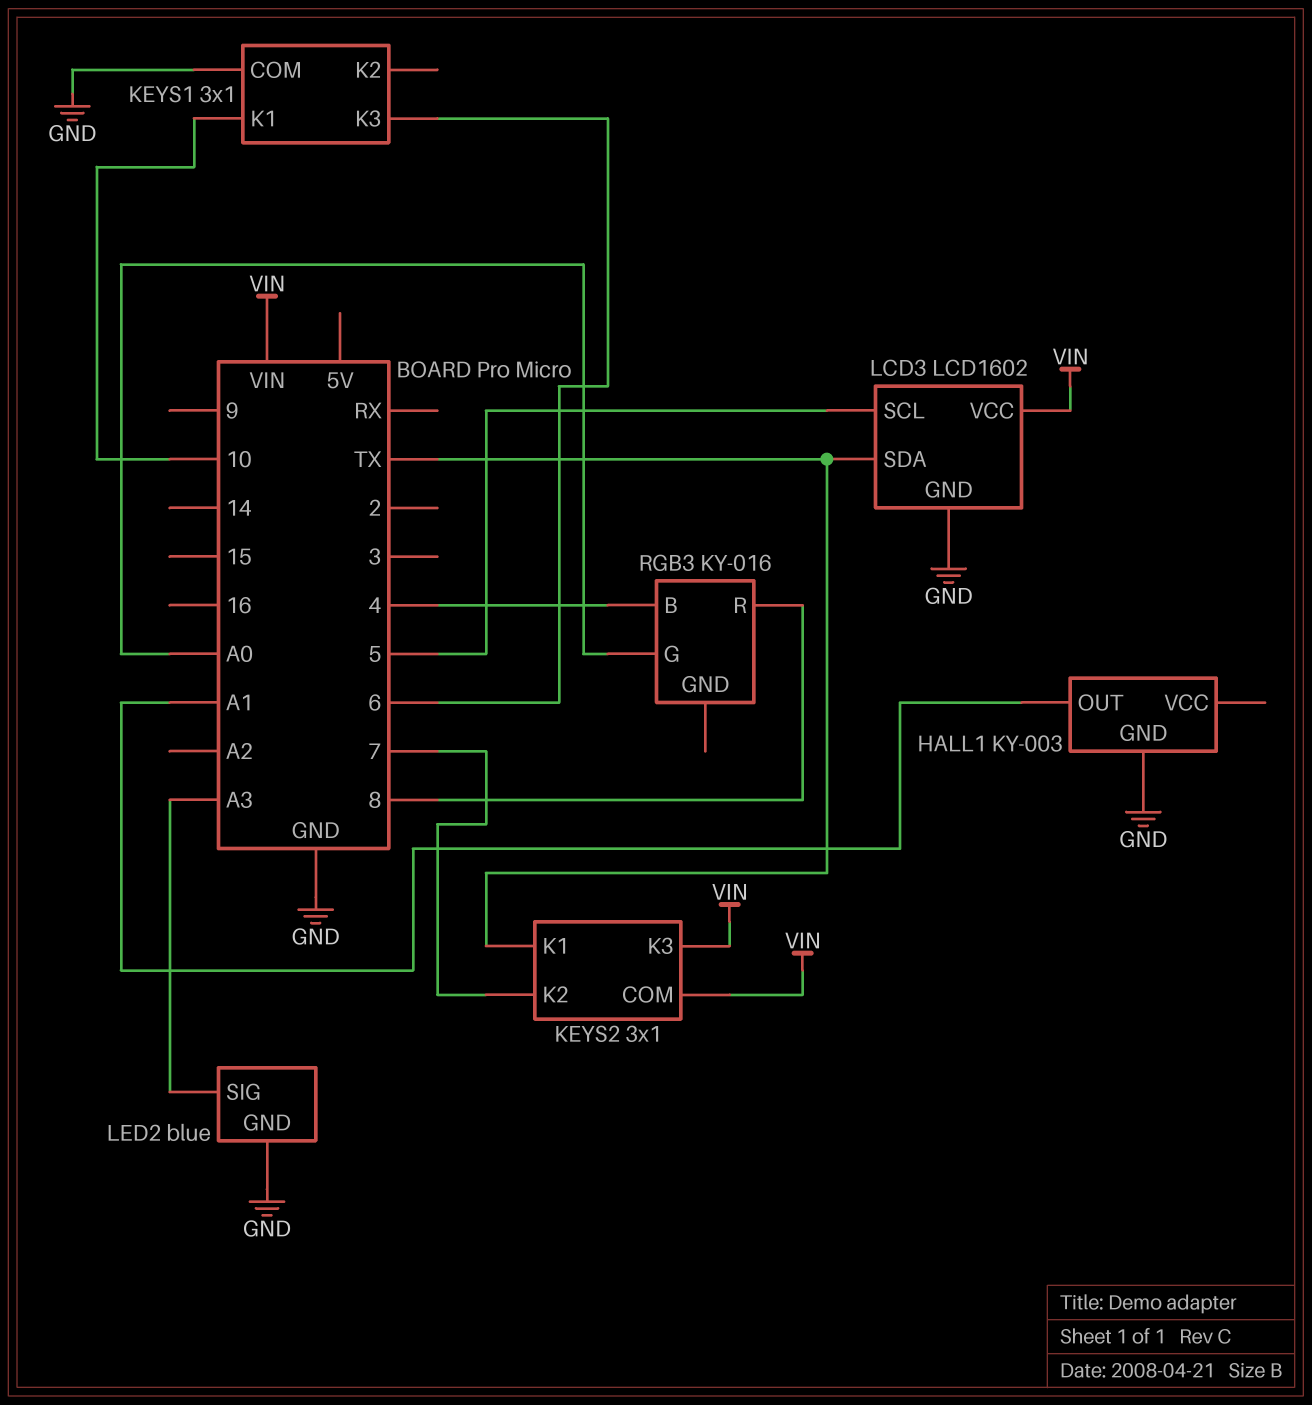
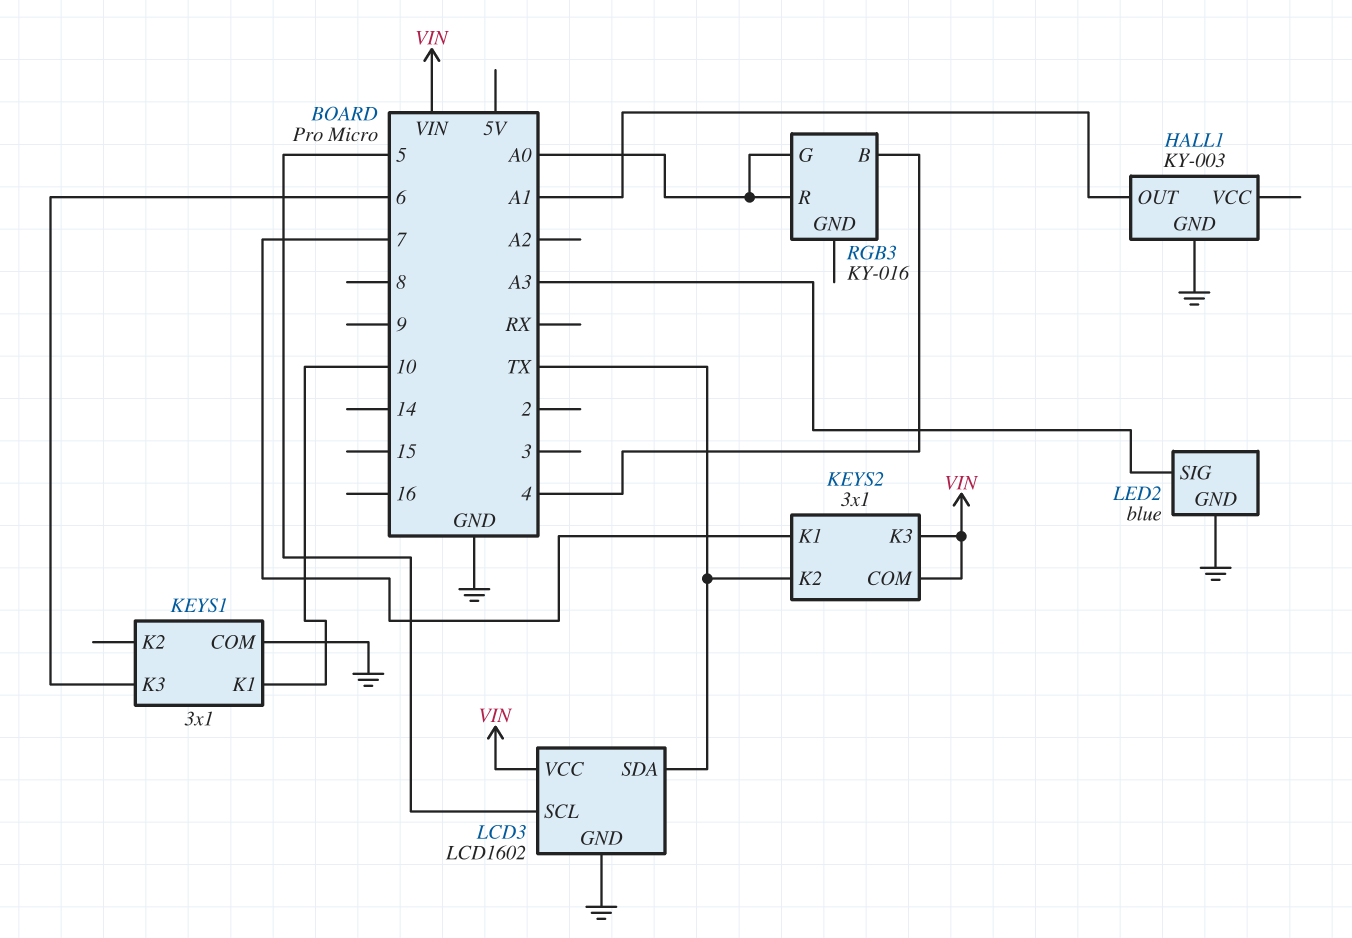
KEYS2 pin K1: TX -> 7
KEYS2 pin K2: 7 -> TX
RGB3 pin R: 8 -> A0

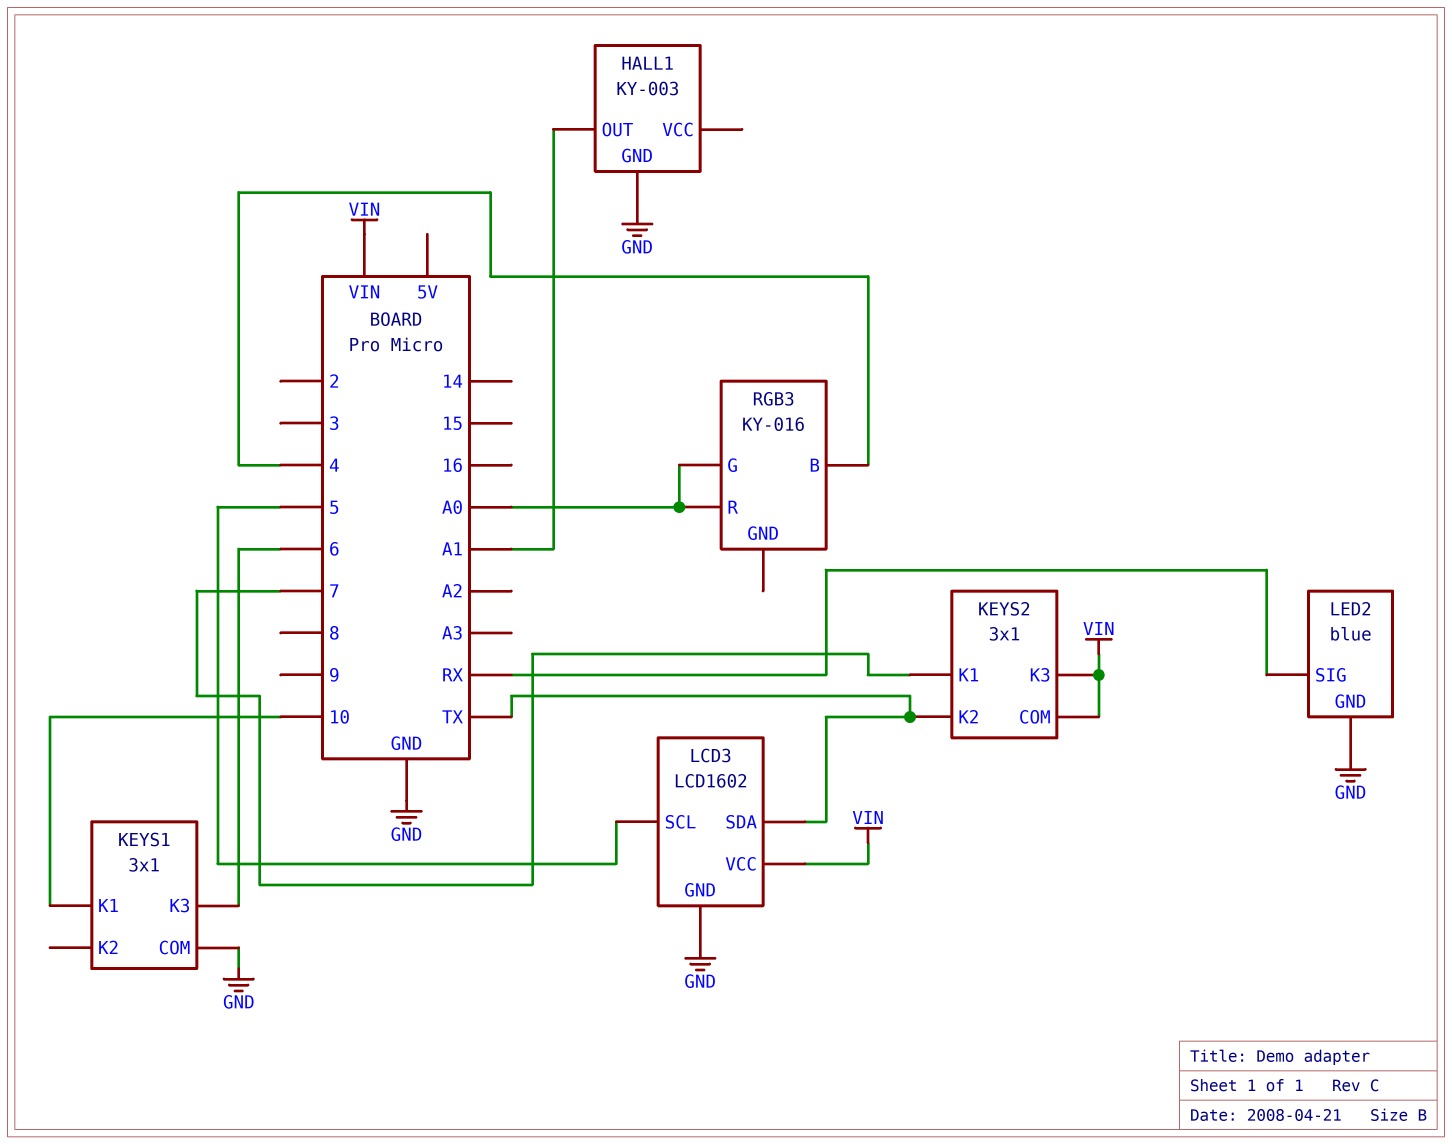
LED2 pin SIG: A3 -> RX

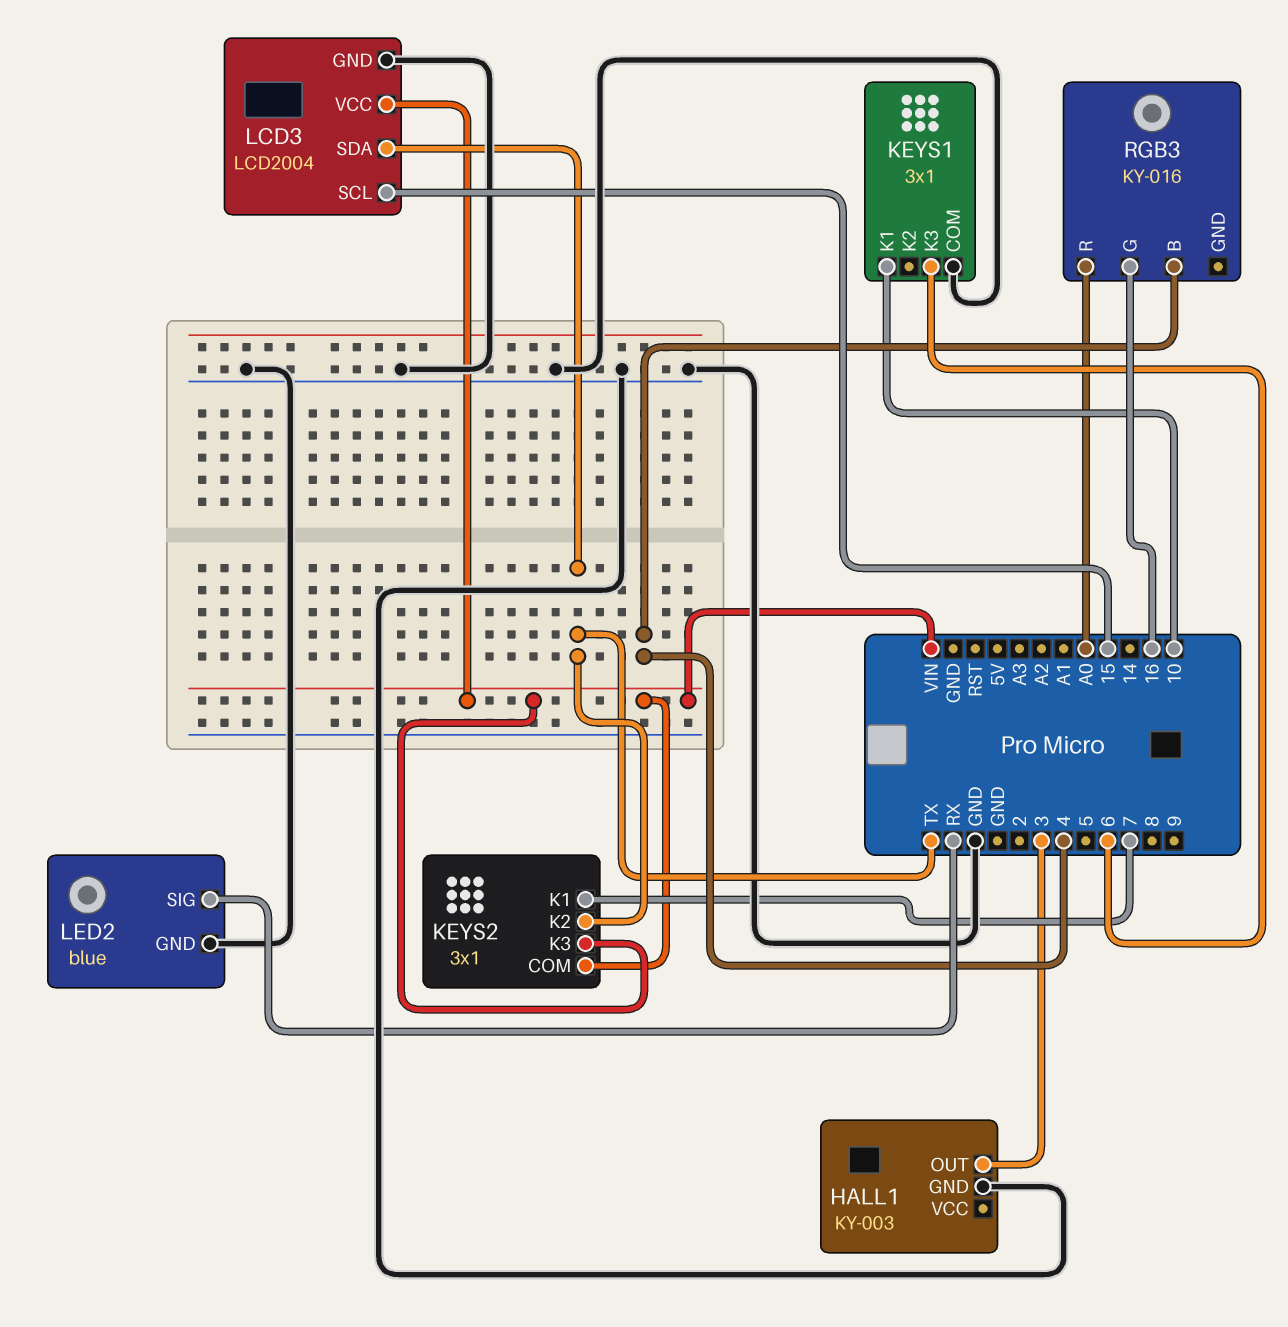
HALL1 pin OUT: A1 -> 3
LCD3: LCD1602 -> LCD2004
LCD3 pin SCL: 5 -> 15
RGB3 pin G: A0 -> 16

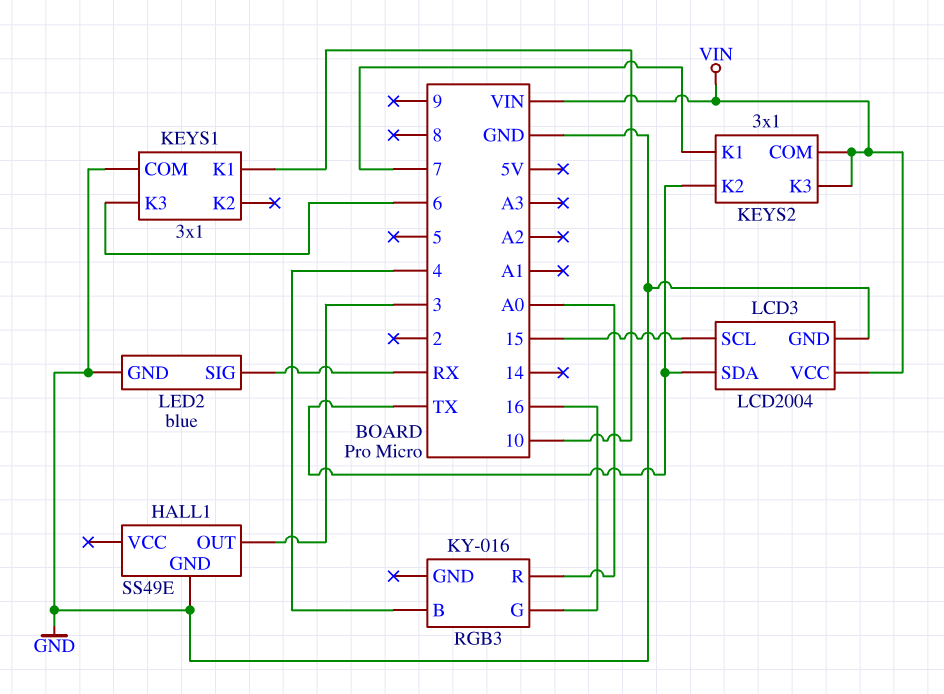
HALL1: KY-003 -> SS49E

